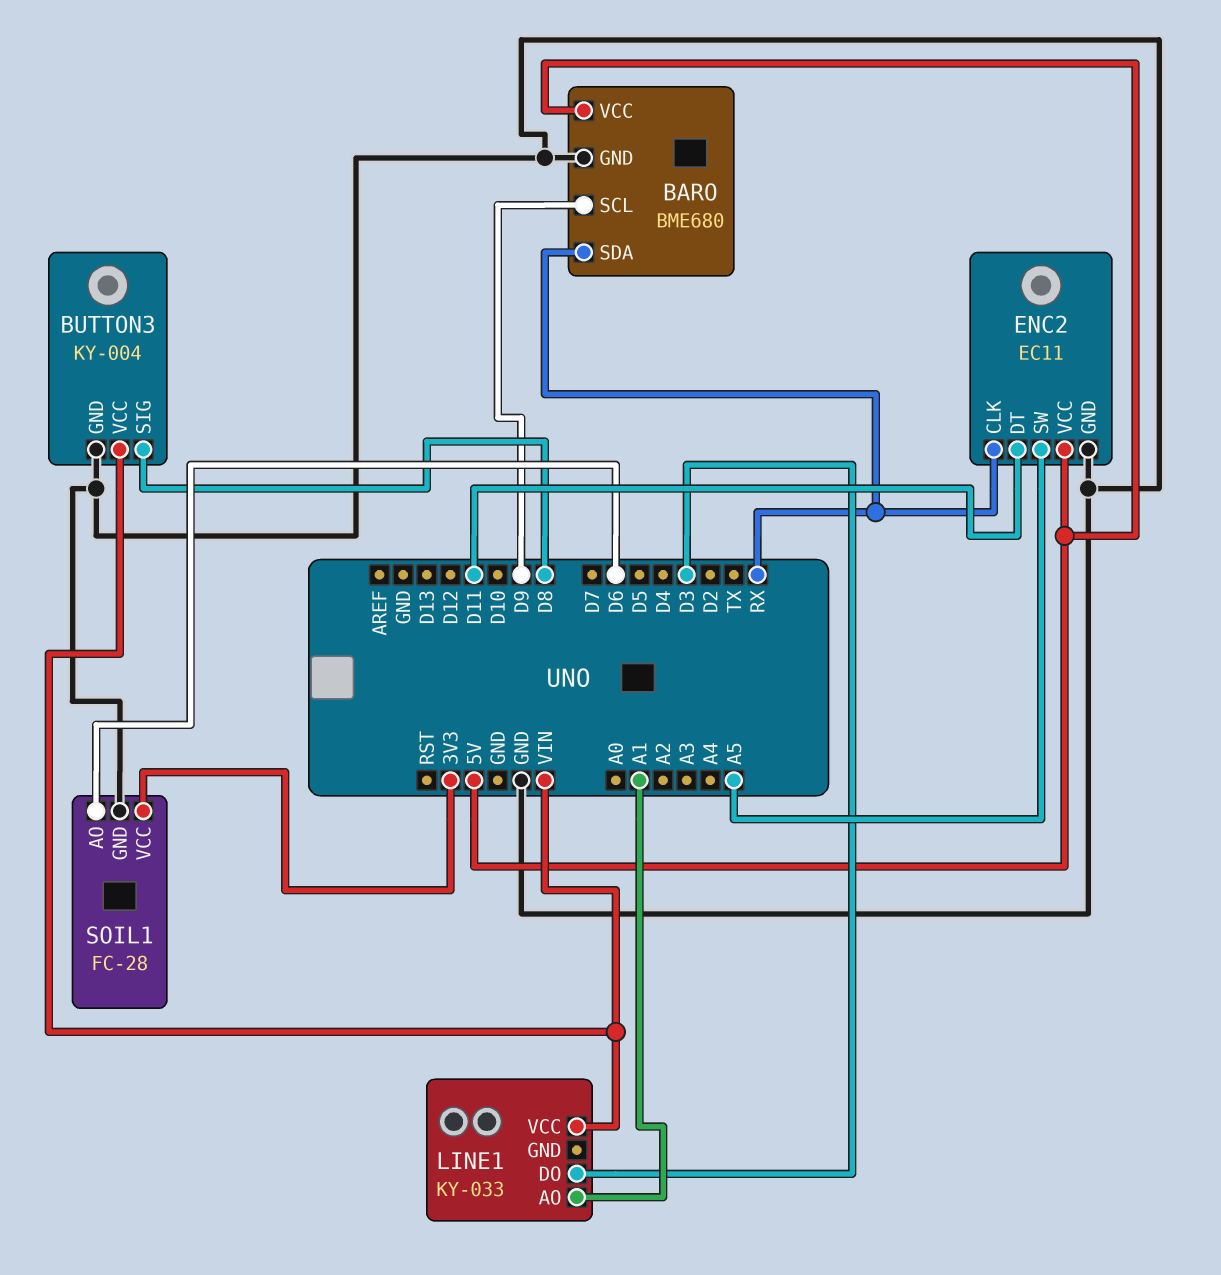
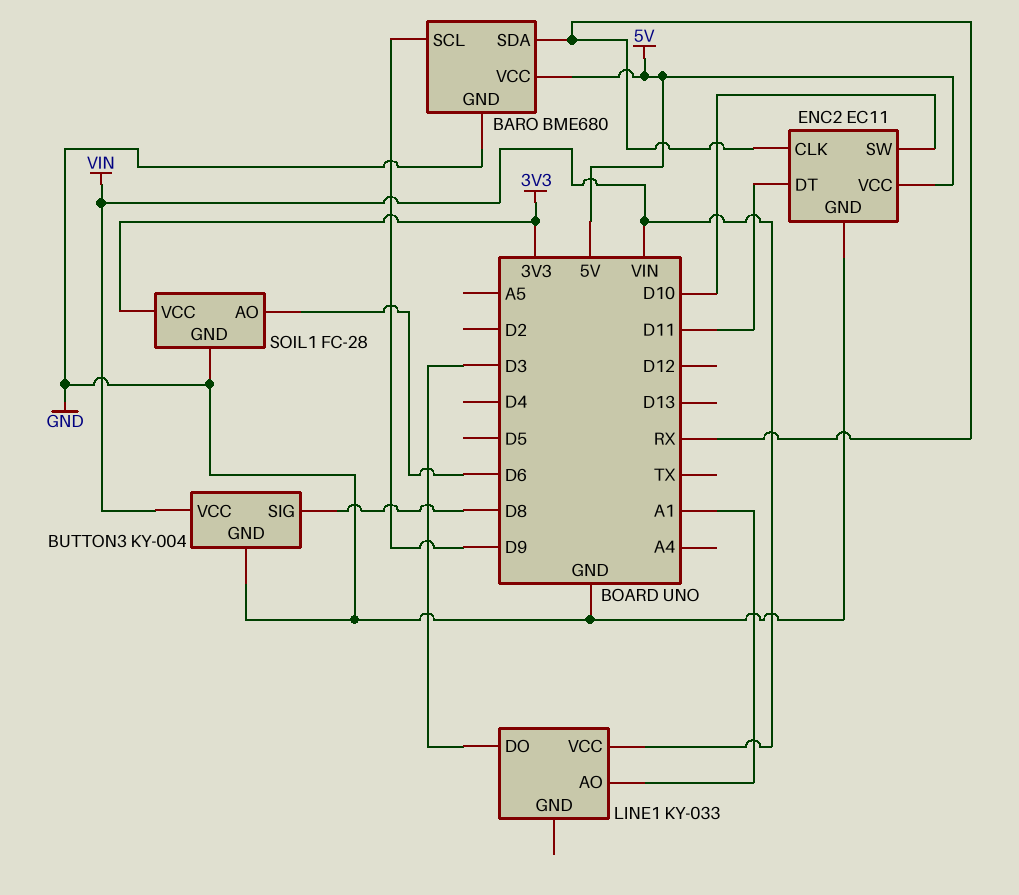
ENC2 pin SW: A5 -> D10

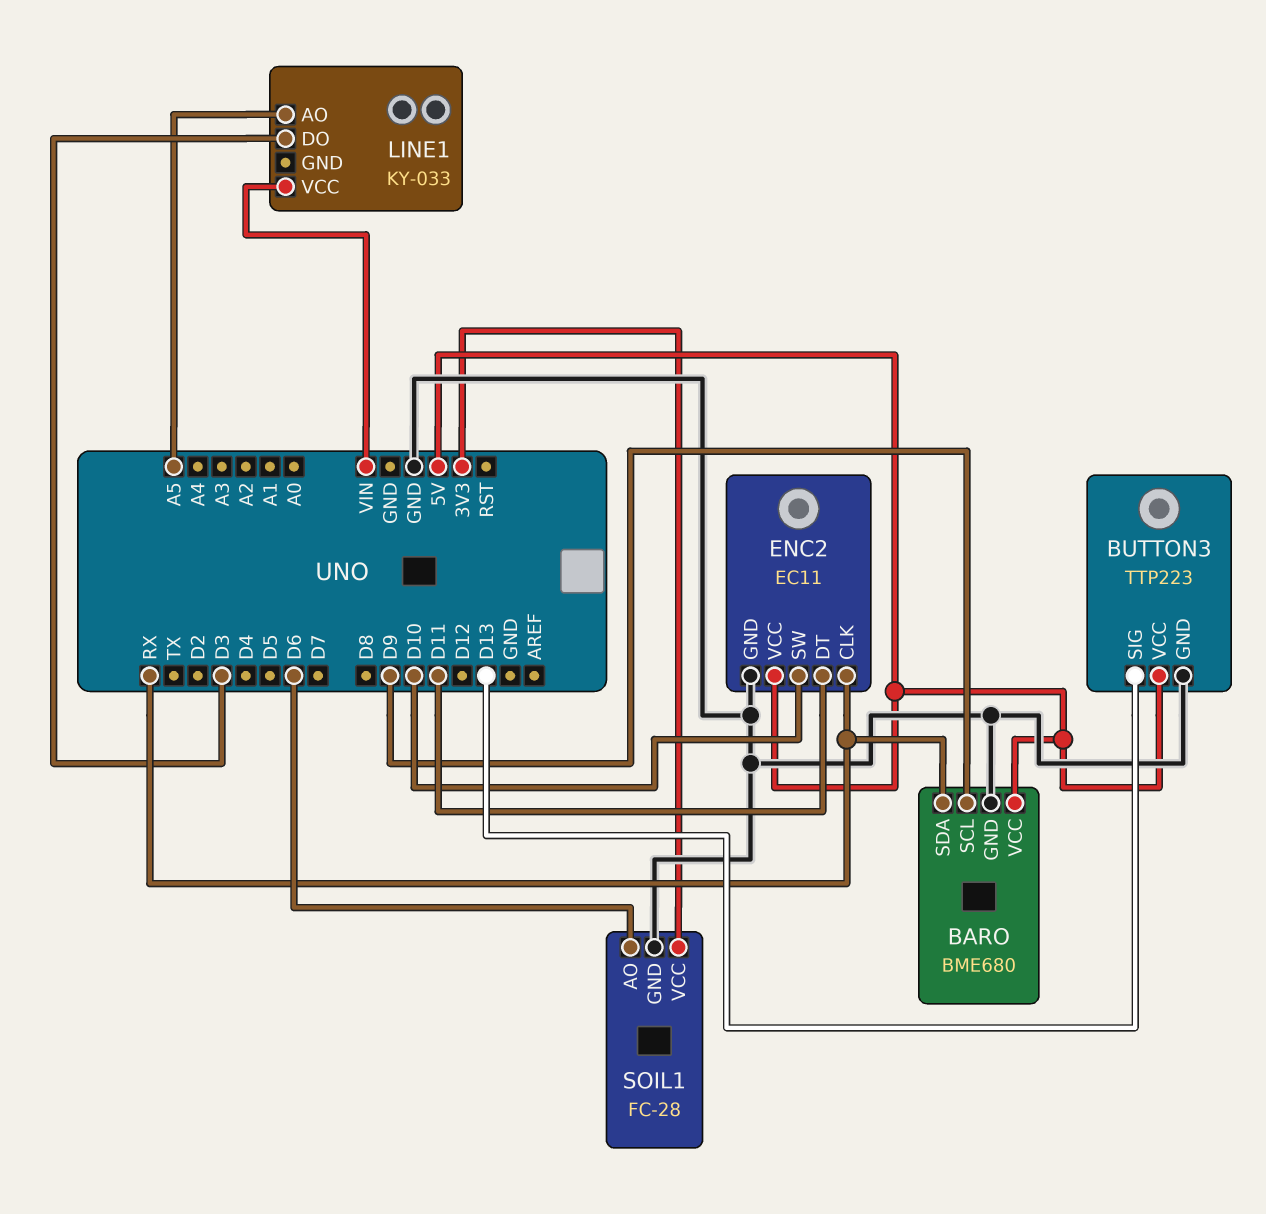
BUTTON3: KY-004 -> TTP223
BUTTON3 pin SIG: D8 -> D13
BUTTON3 pin VCC: VIN -> 5V
LINE1 pin AO: A1 -> A5

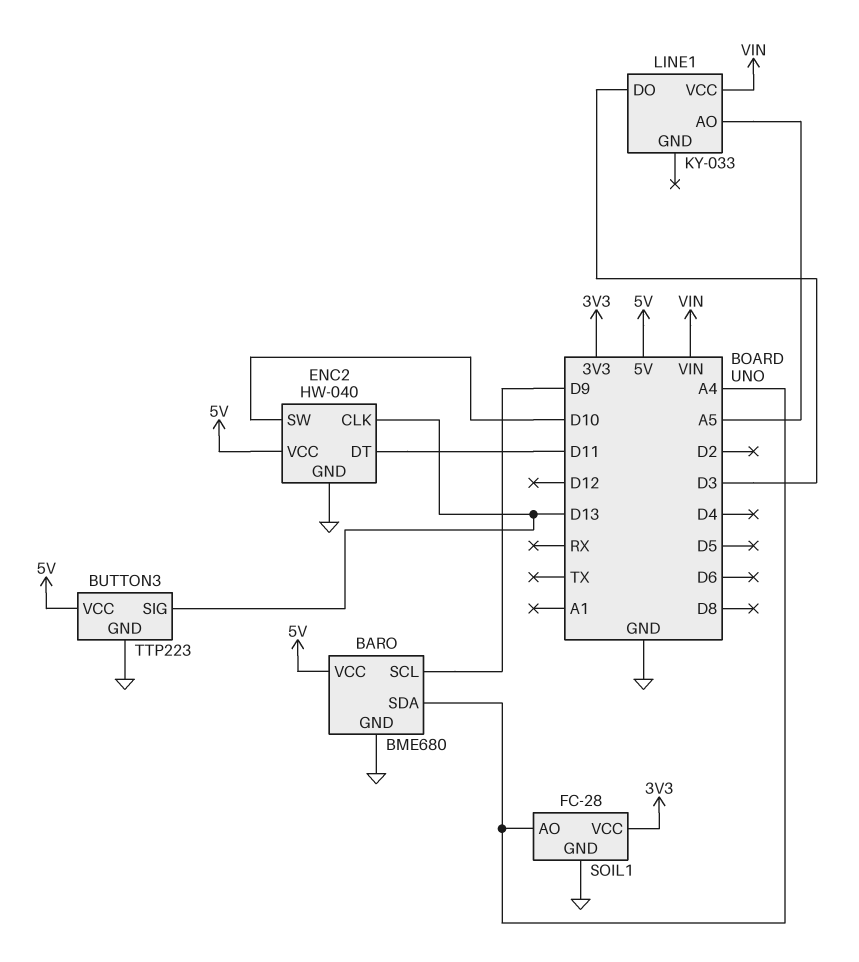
BARO pin SDA: RX -> A4
ENC2: EC11 -> HW-040
ENC2 pin CLK: RX -> D13
SOIL1 pin AO: D6 -> A4

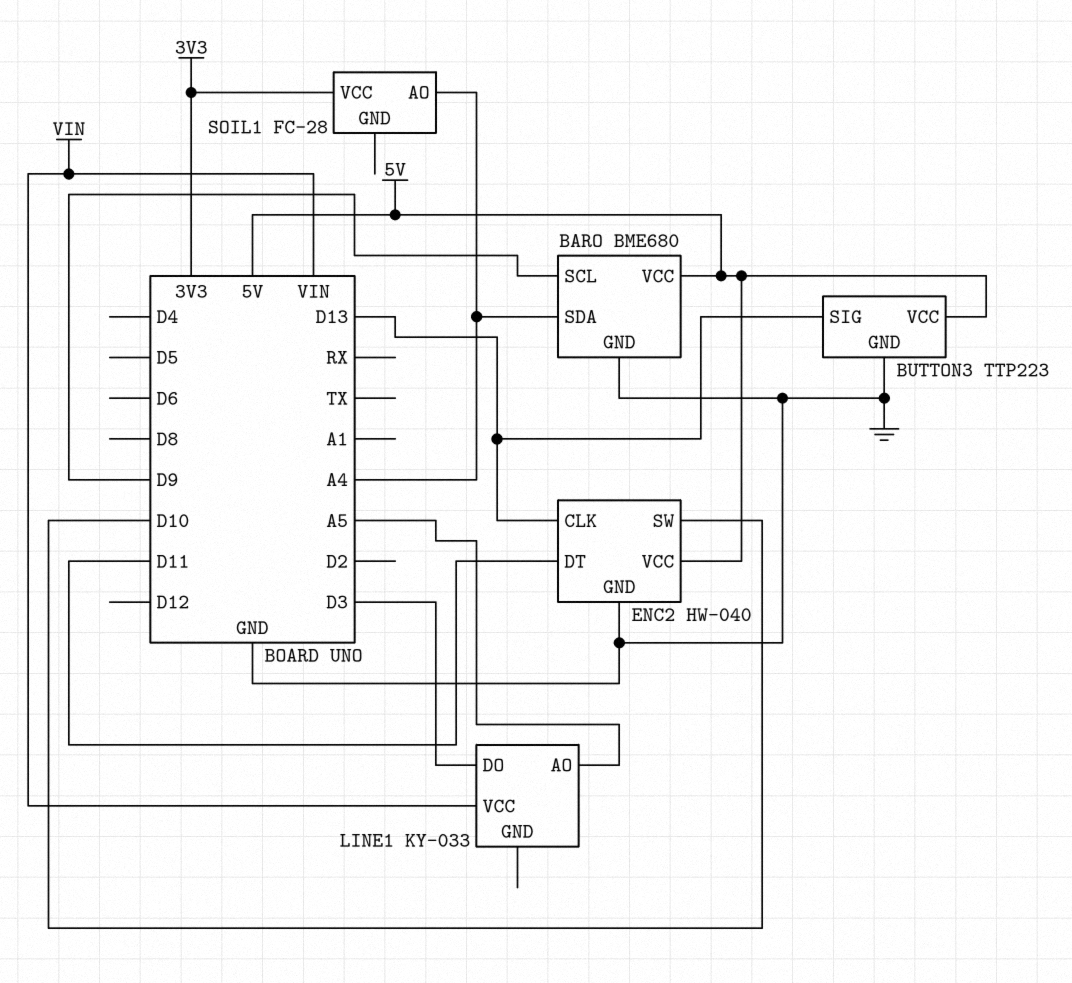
SOIL1 pin GND: GND -> none

